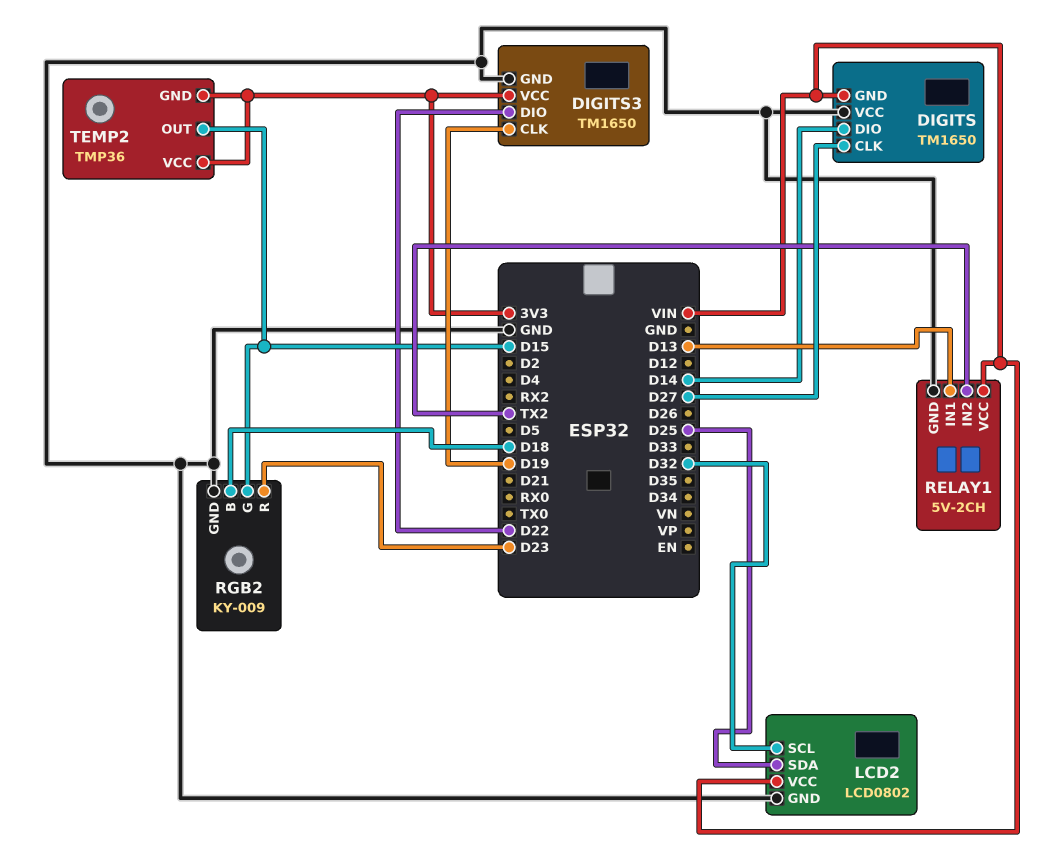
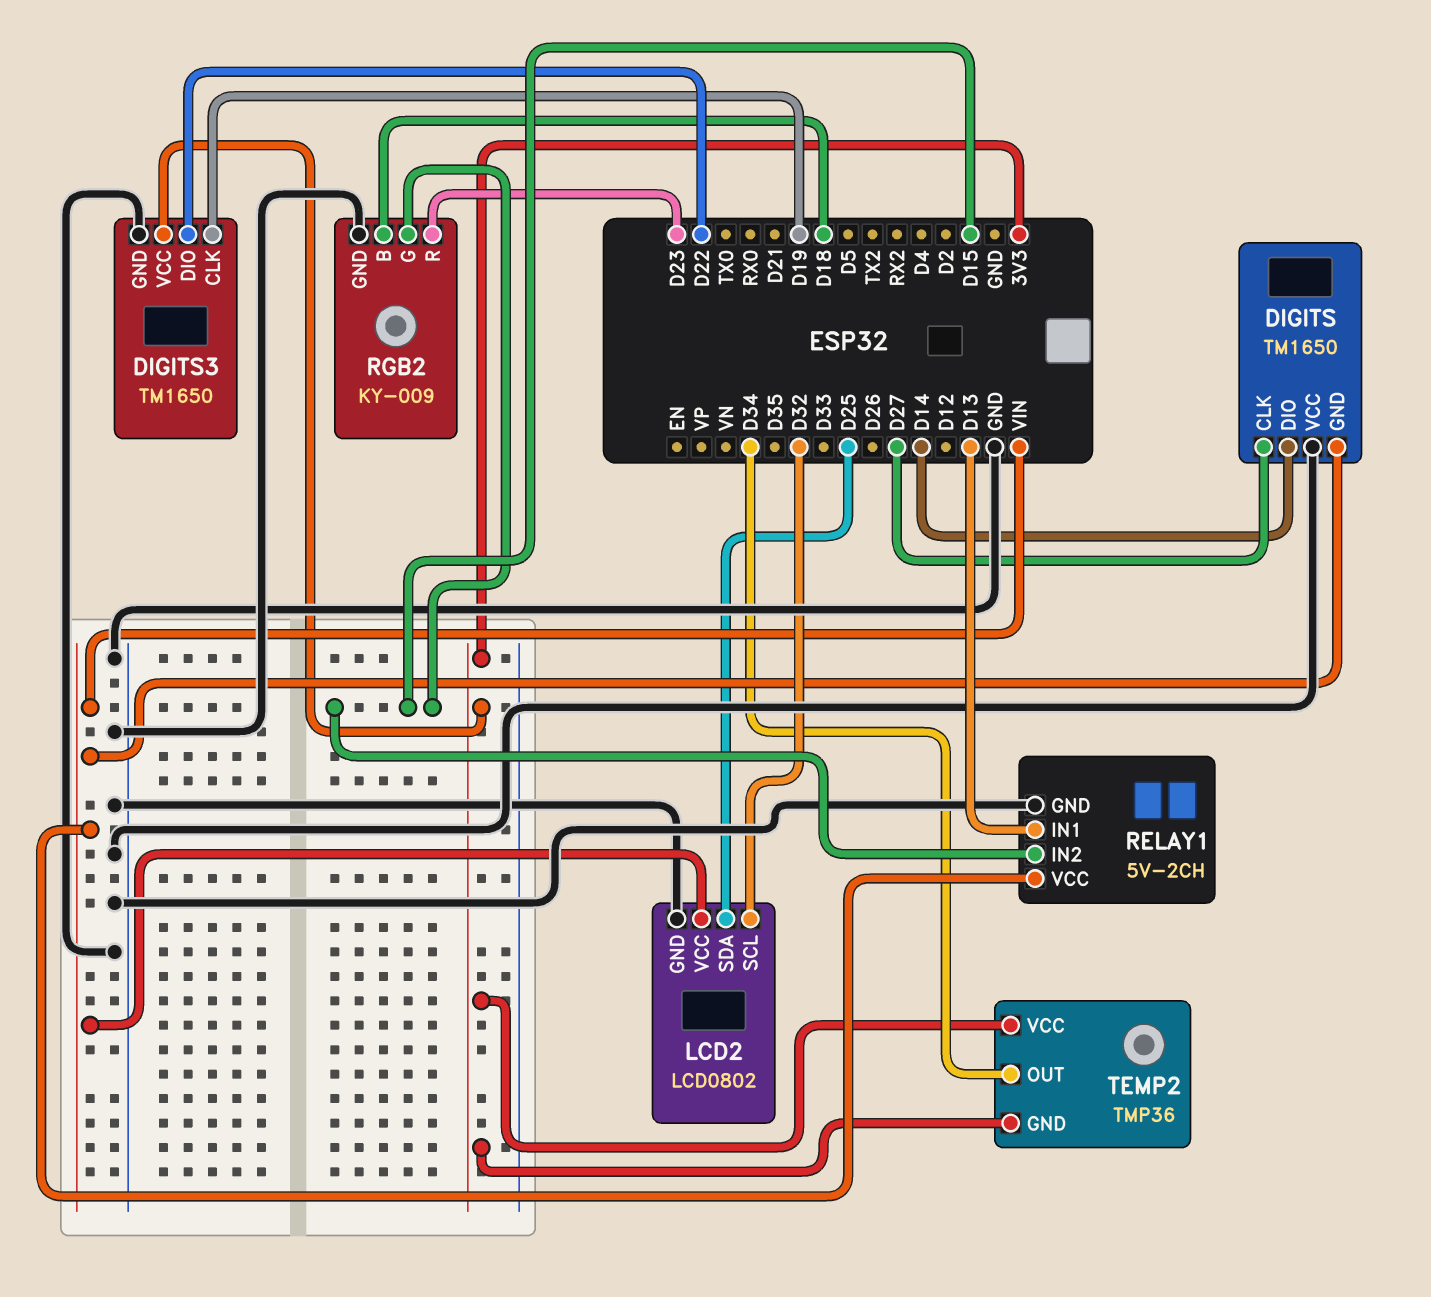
RELAY1 pin IN2: TX2 -> D15
TEMP2 pin OUT: D15 -> D34

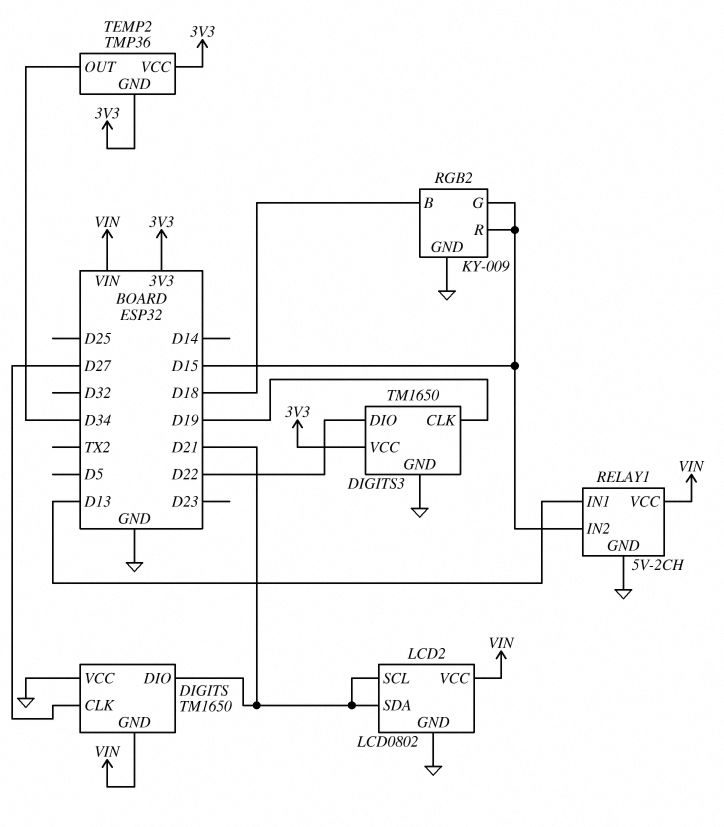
DIGITS pin DIO: D14 -> D21
LCD2 pin SCL: D32 -> D21
LCD2 pin SDA: D25 -> D21
RGB2 pin R: D23 -> D15

